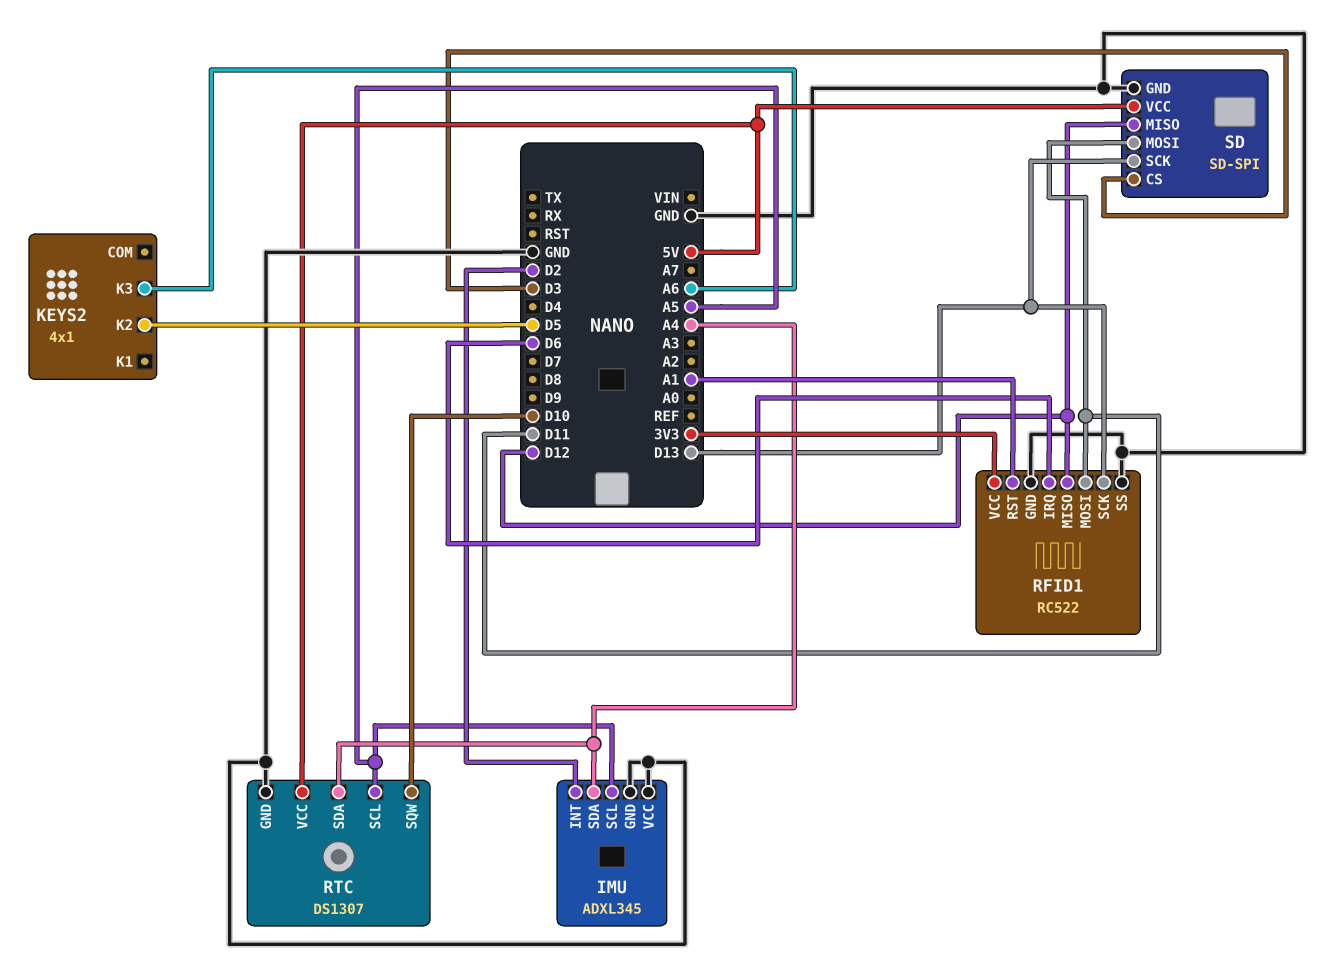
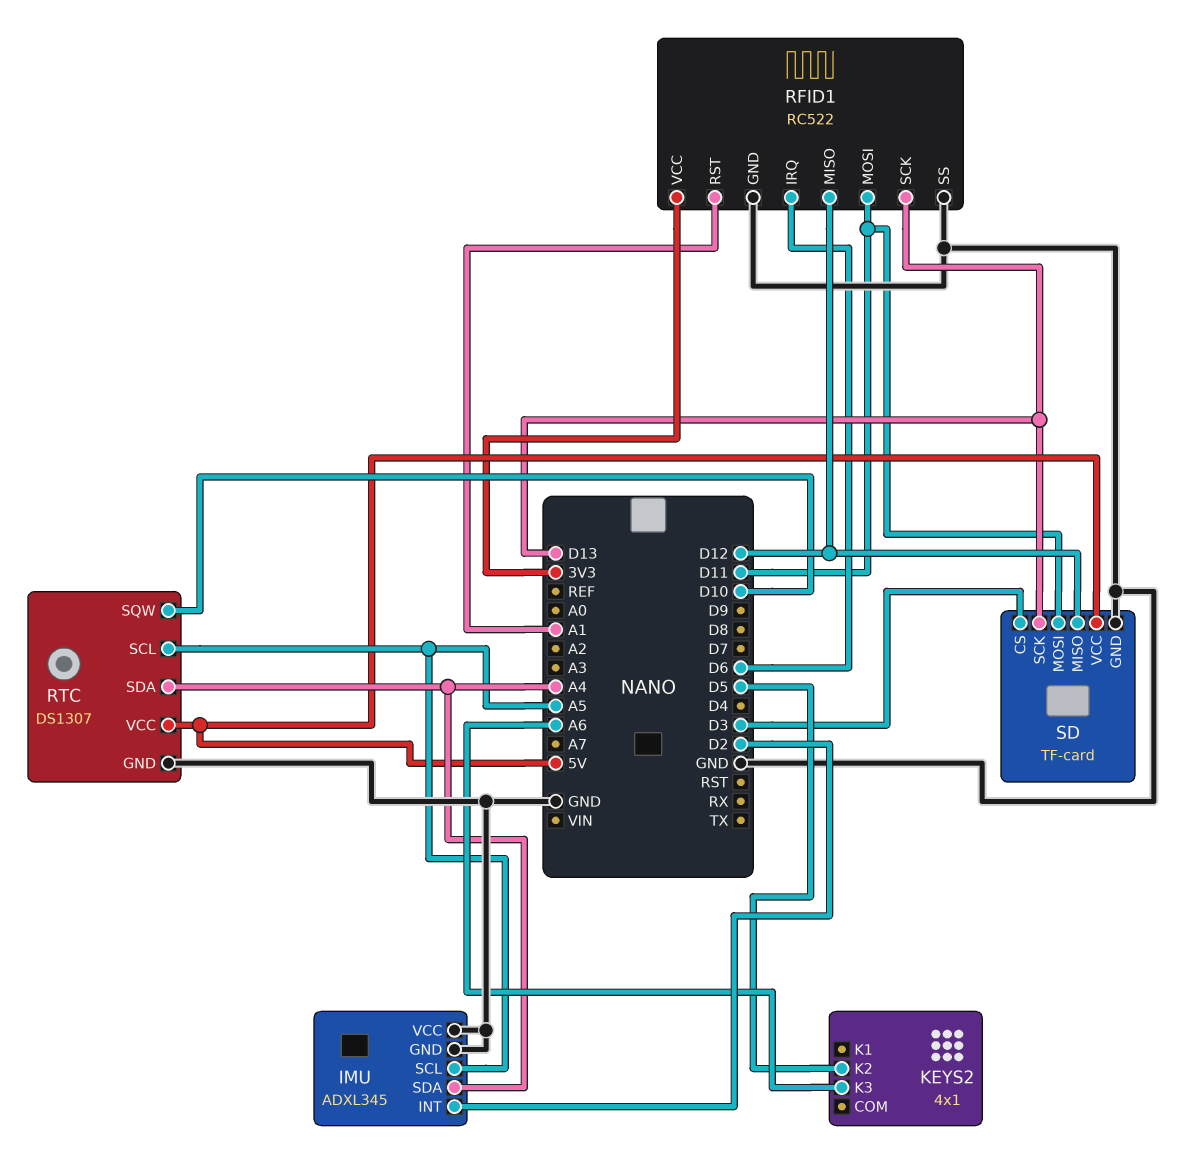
SD: SD-SPI -> TF-card

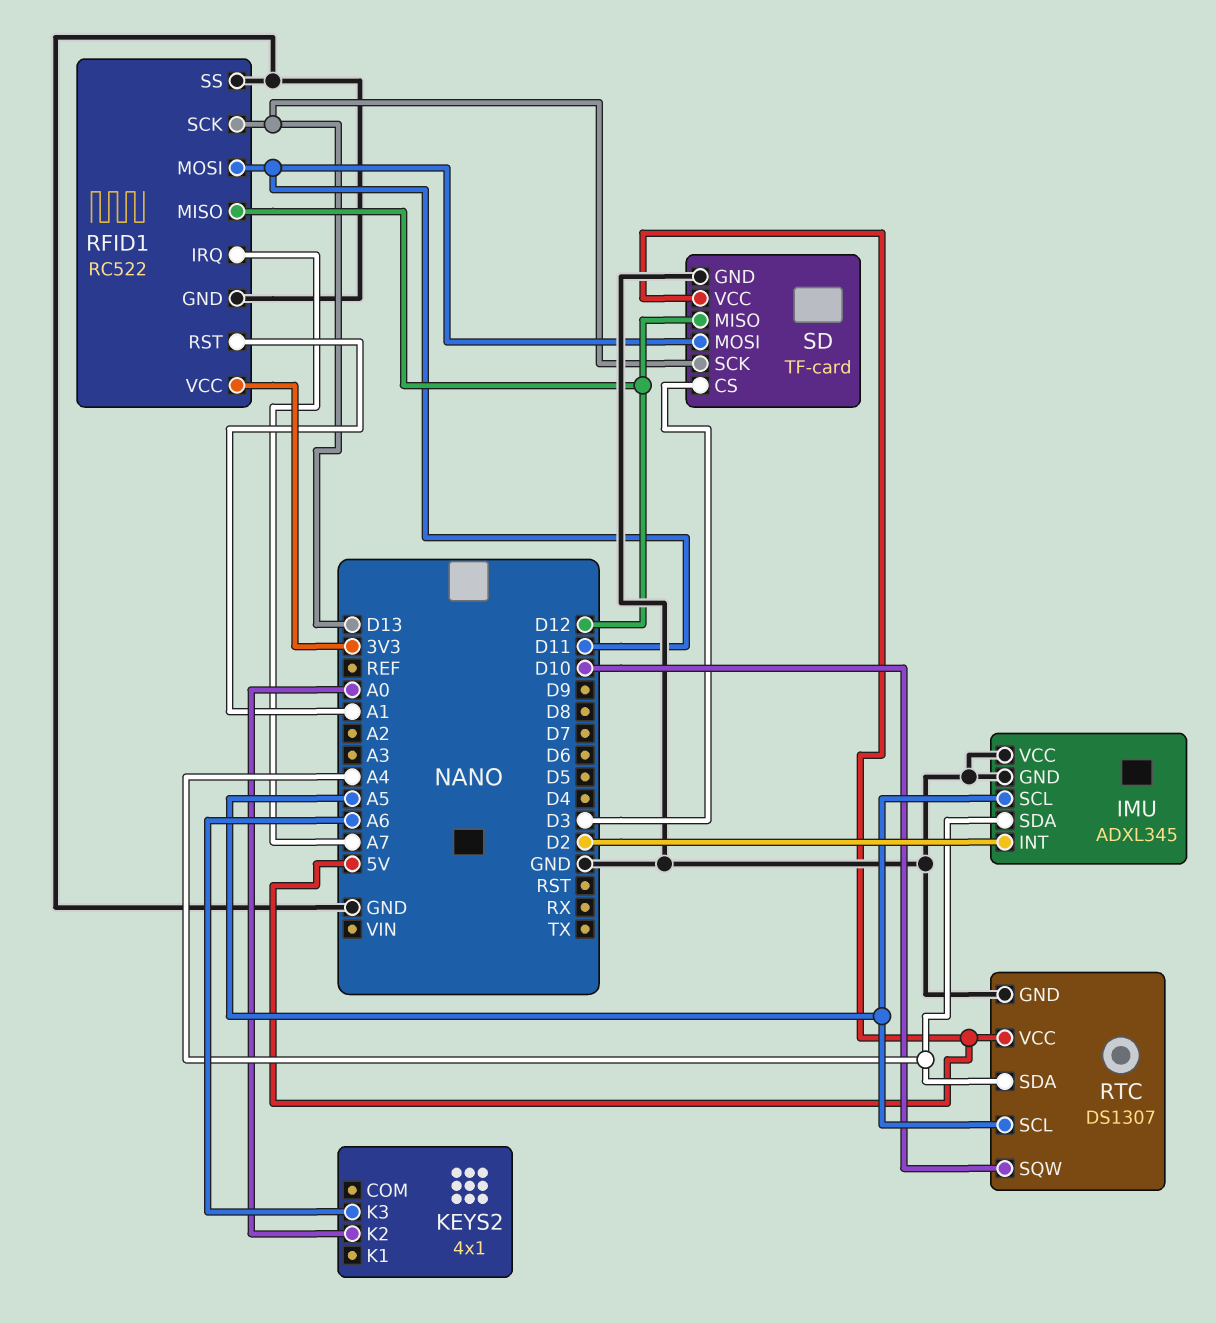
KEYS2 pin K2: D5 -> A0
RFID1 pin IRQ: D6 -> A7

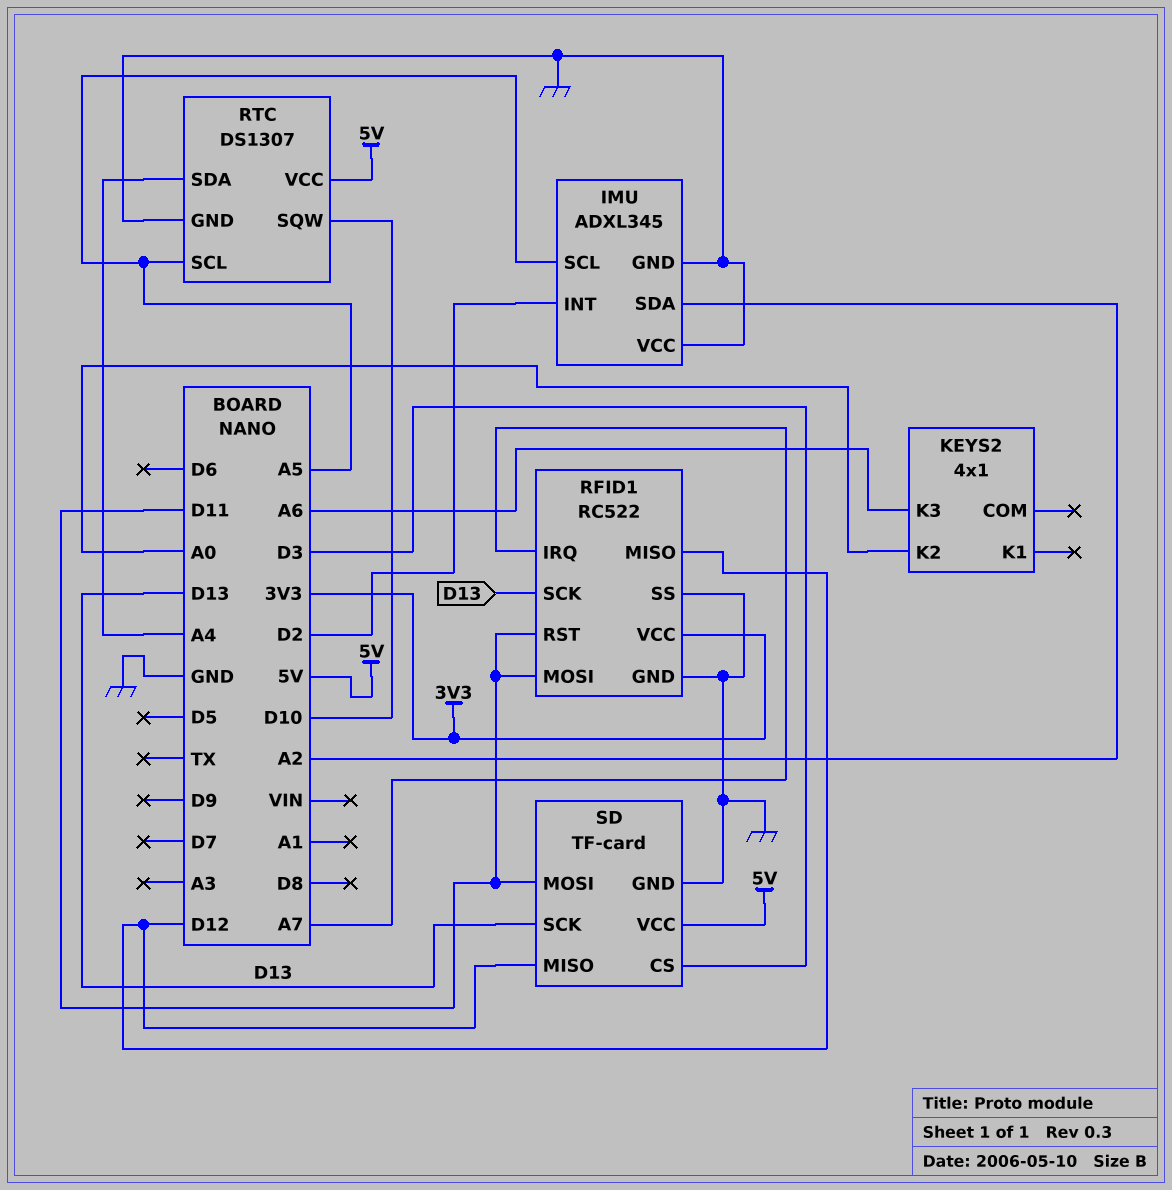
IMU pin SDA: A4 -> A2
RFID1 pin RST: A1 -> D11

